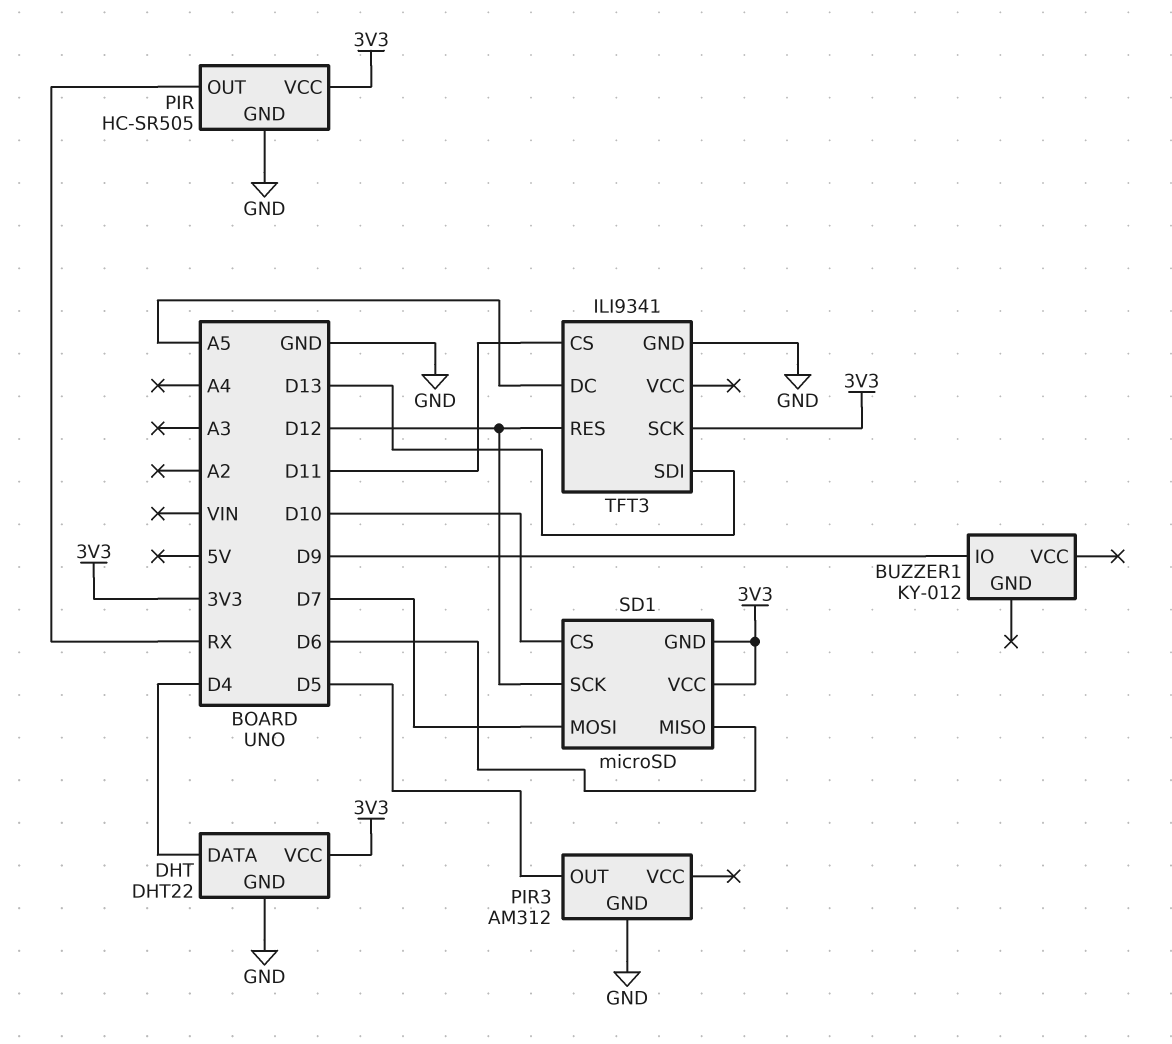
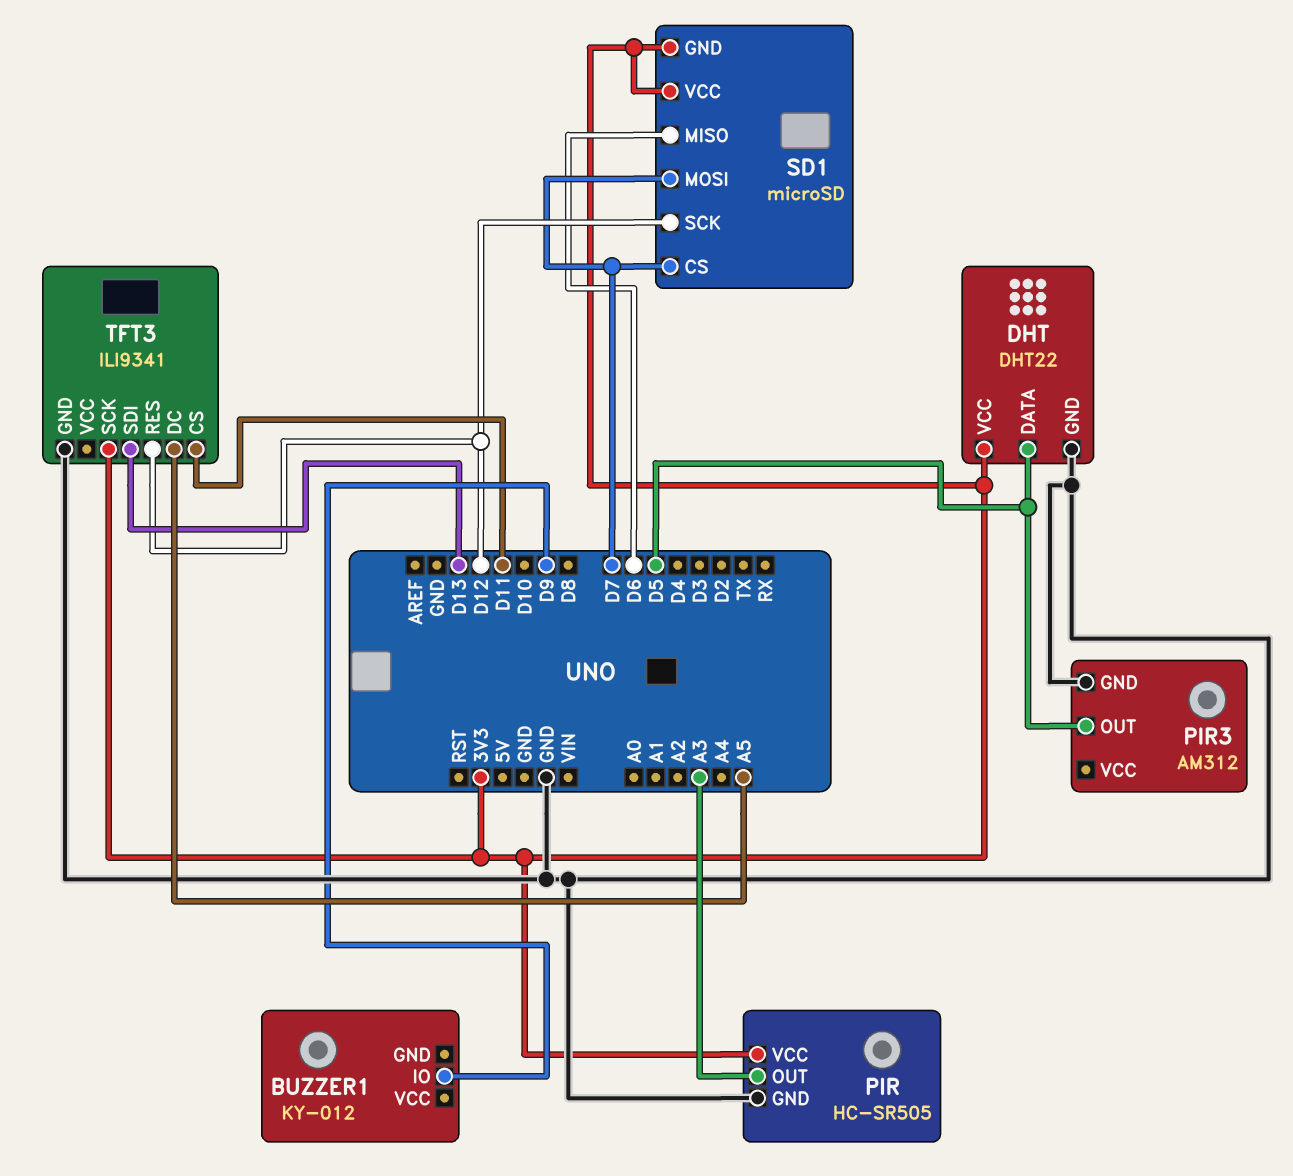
DHT pin DATA: D4 -> D5
PIR pin OUT: RX -> A3
SD1 pin CS: D10 -> D7

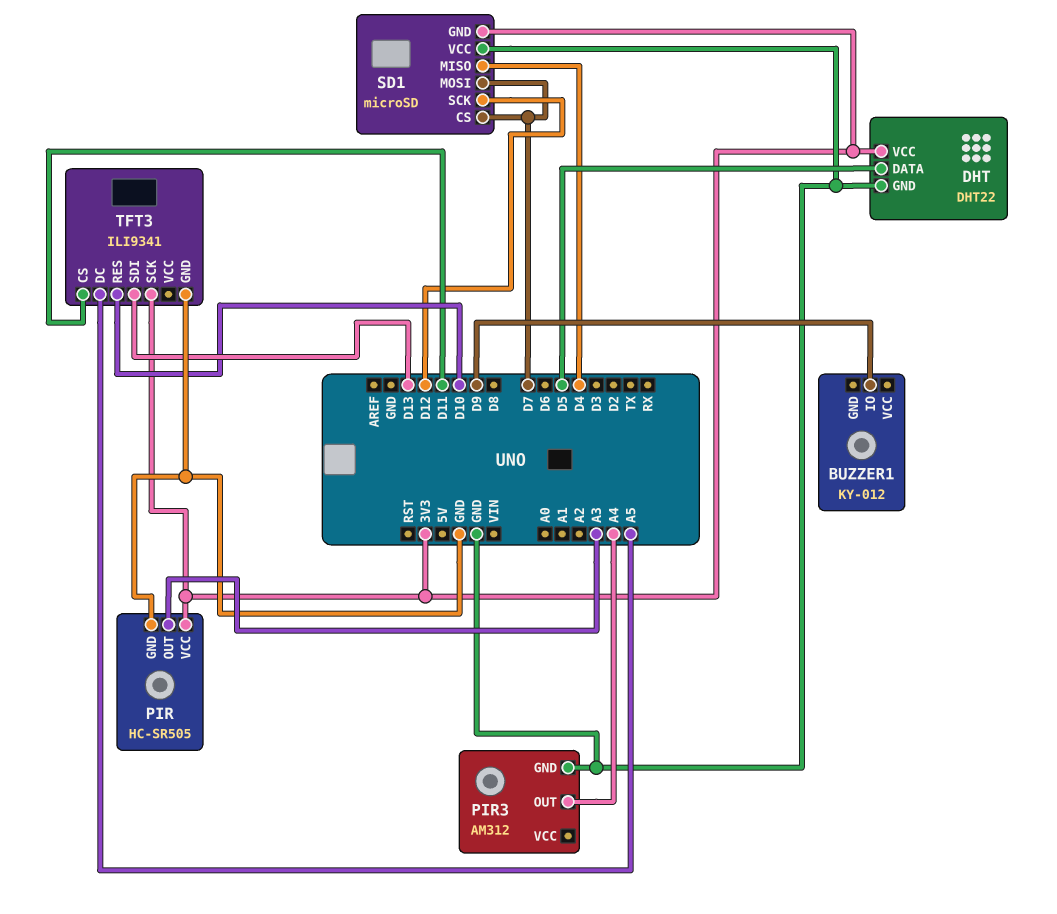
PIR3 pin OUT: D5 -> A4
SD1 pin MISO: D6 -> D4
SD1 pin VCC: 3V3 -> GND
TFT3 pin RES: D12 -> D10

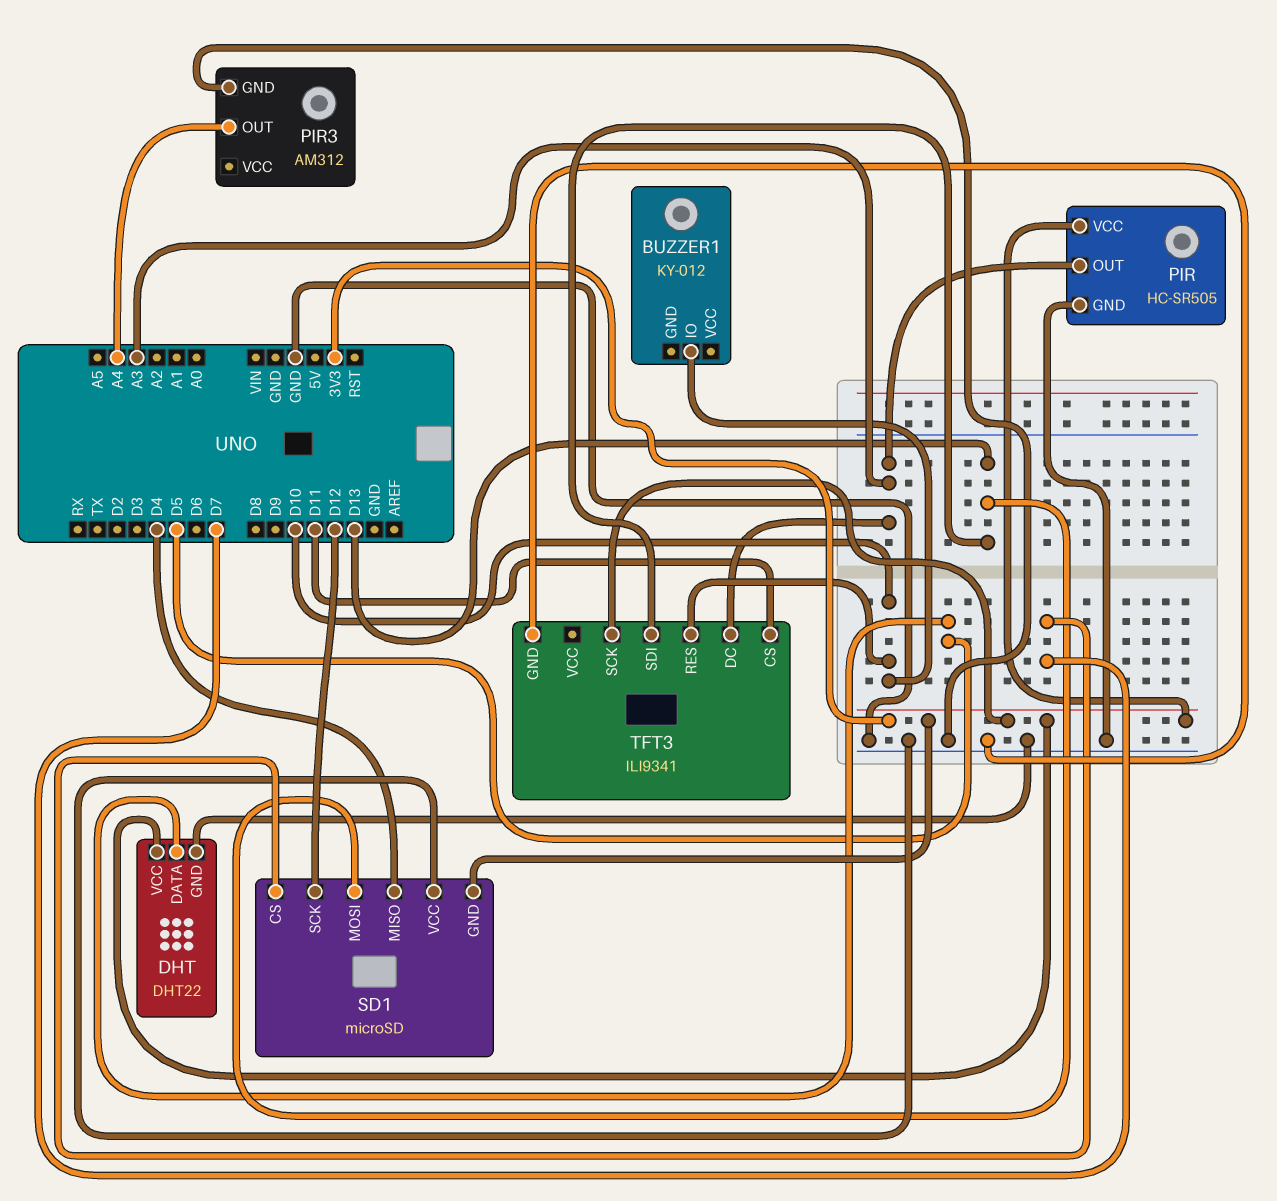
BUZZER1 pin IO: D9 -> D10
SD1 pin MOSI: D7 -> D13
TFT3 pin DC: A5 -> A3

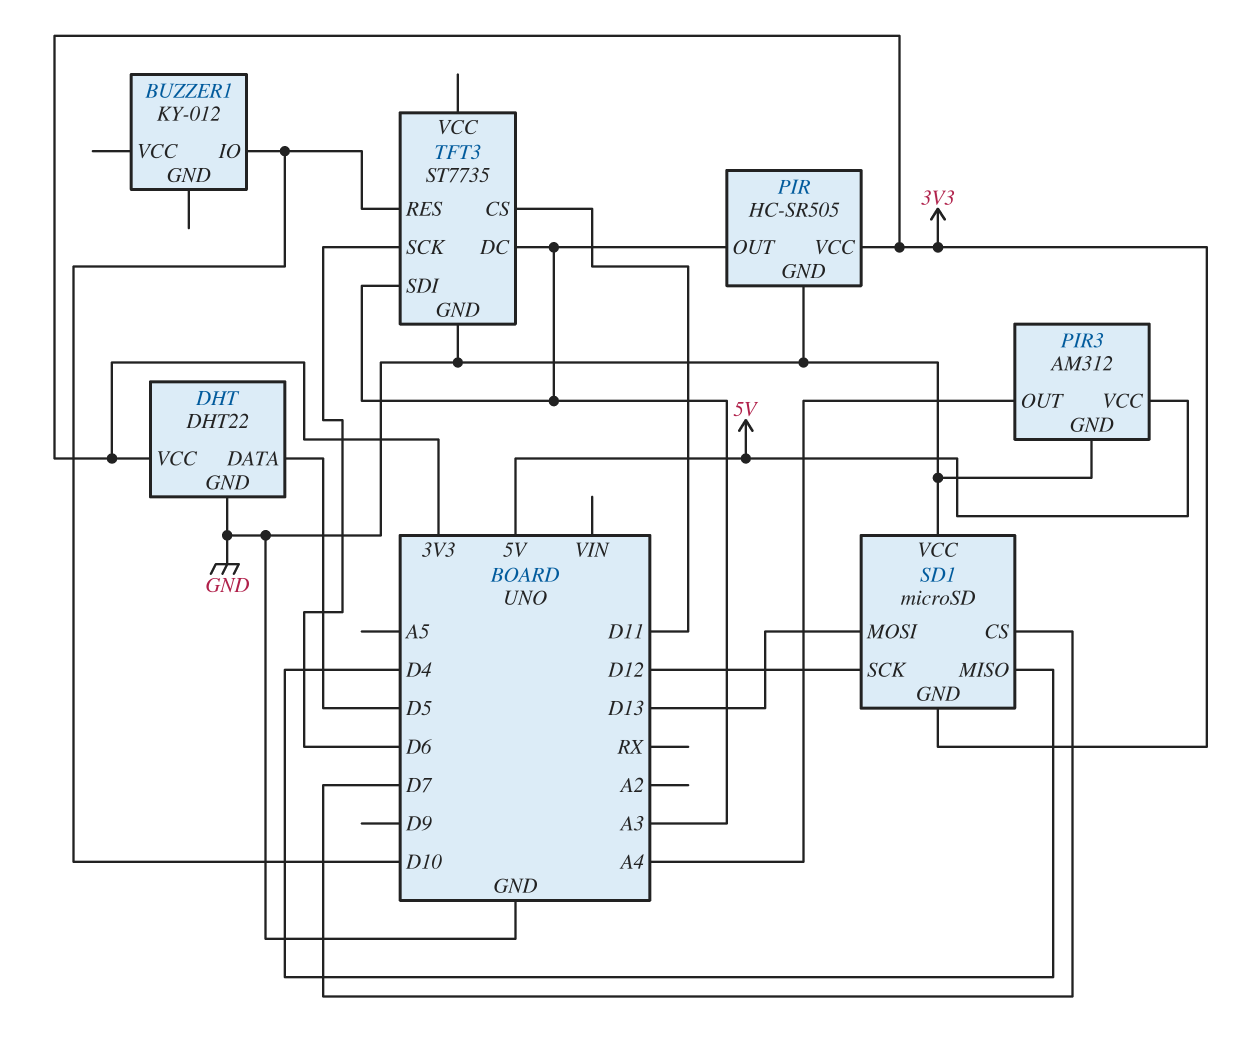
PIR3 pin VCC: none -> 5V
TFT3: ILI9341 -> ST7735
TFT3 pin SCK: 3V3 -> D6
TFT3 pin SDI: D13 -> A3

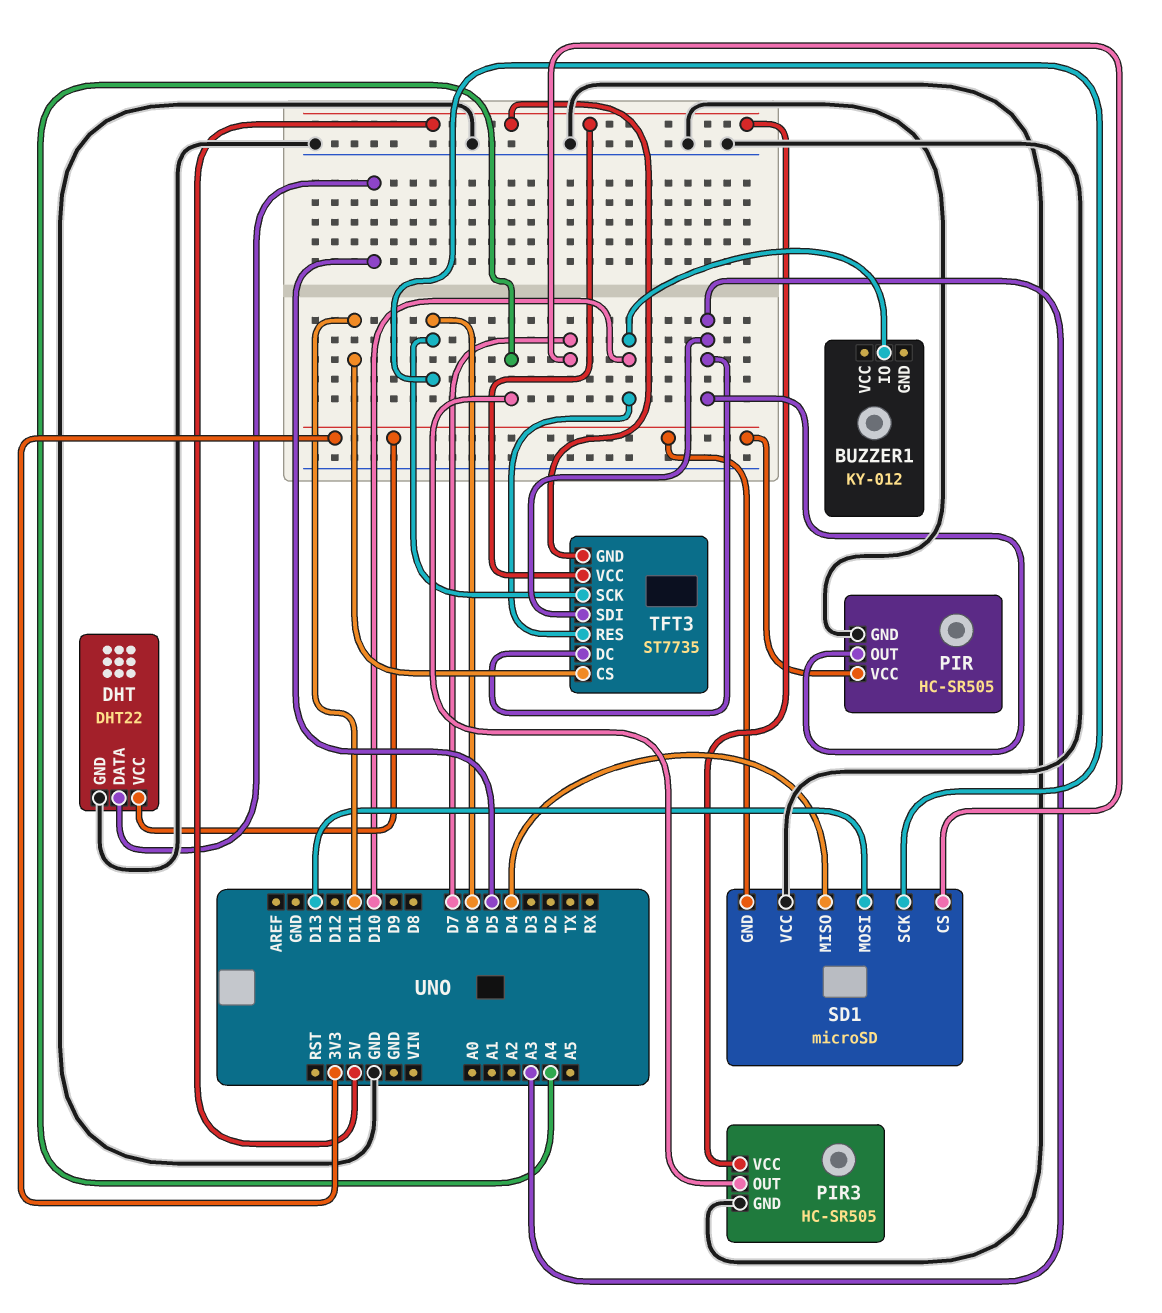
PIR3: AM312 -> HC-SR505
SD1 pin SCK: D12 -> D6
TFT3 pin GND: GND -> 5V
TFT3 pin VCC: none -> 5V

